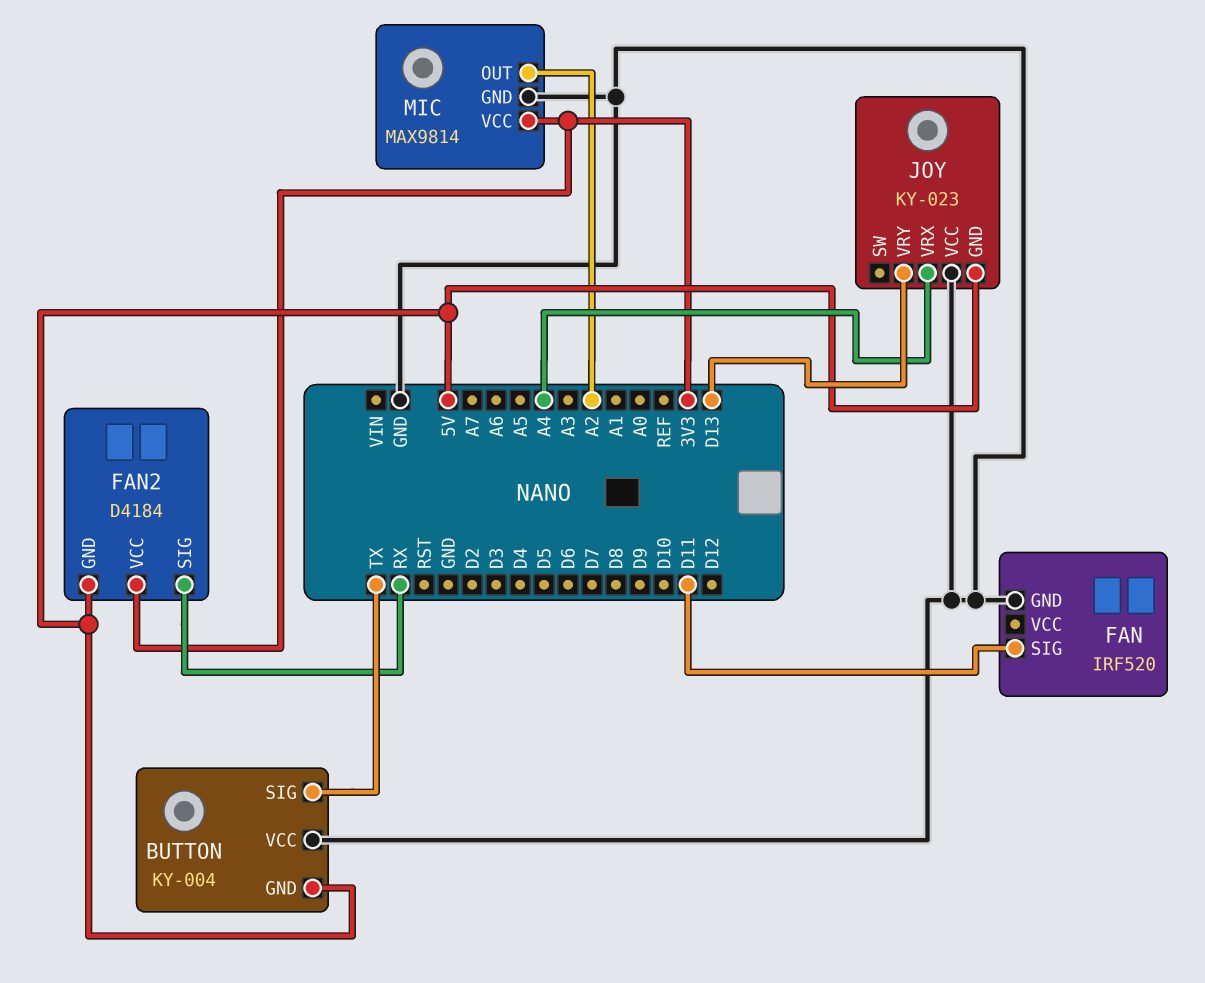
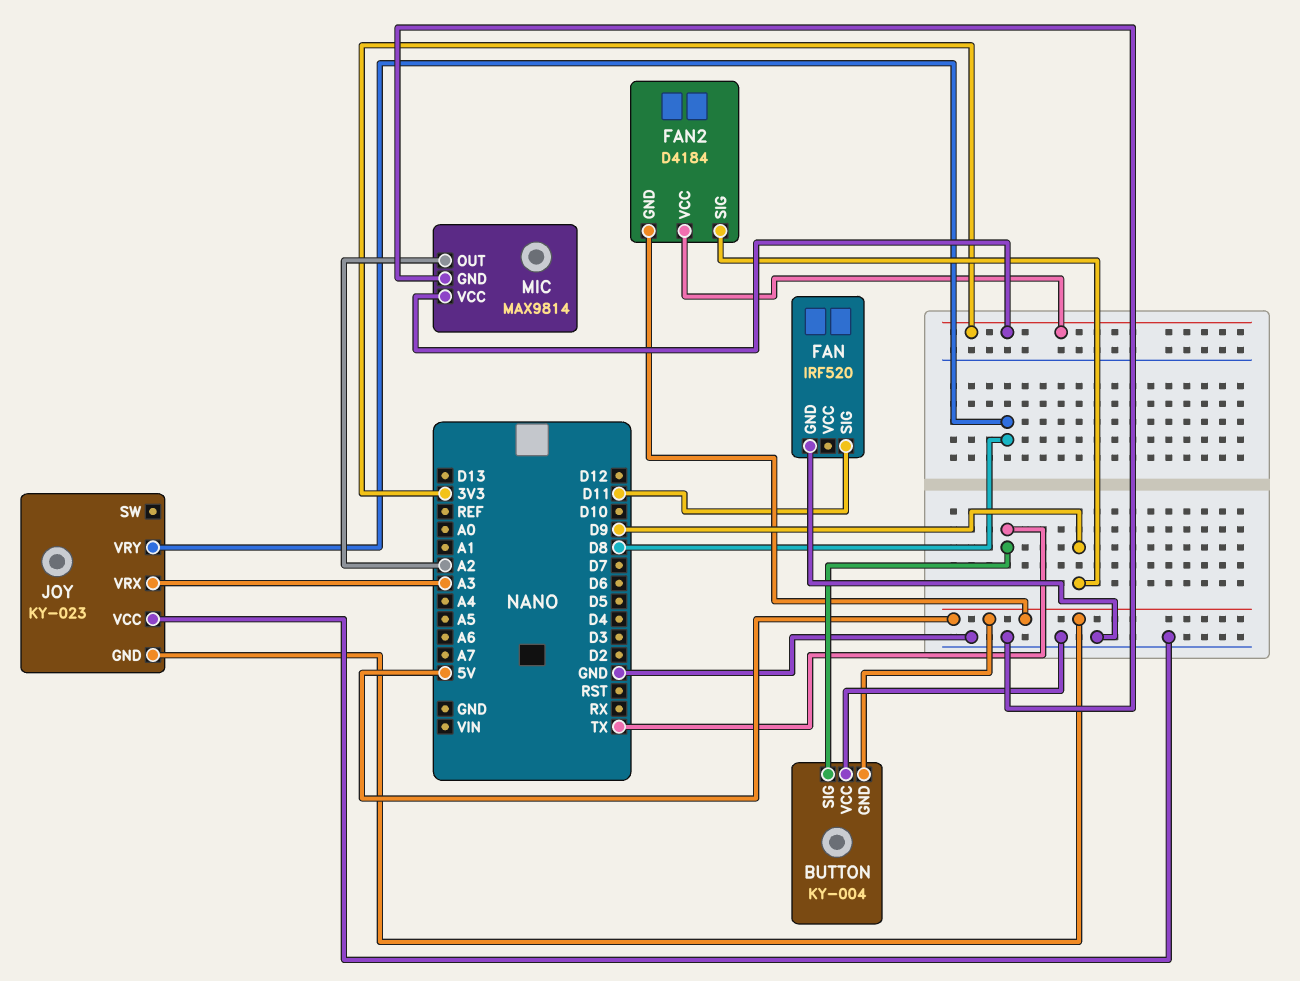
FAN2 pin SIG: RX -> D9
JOY pin VRX: A4 -> A3
JOY pin VRY: D13 -> D8

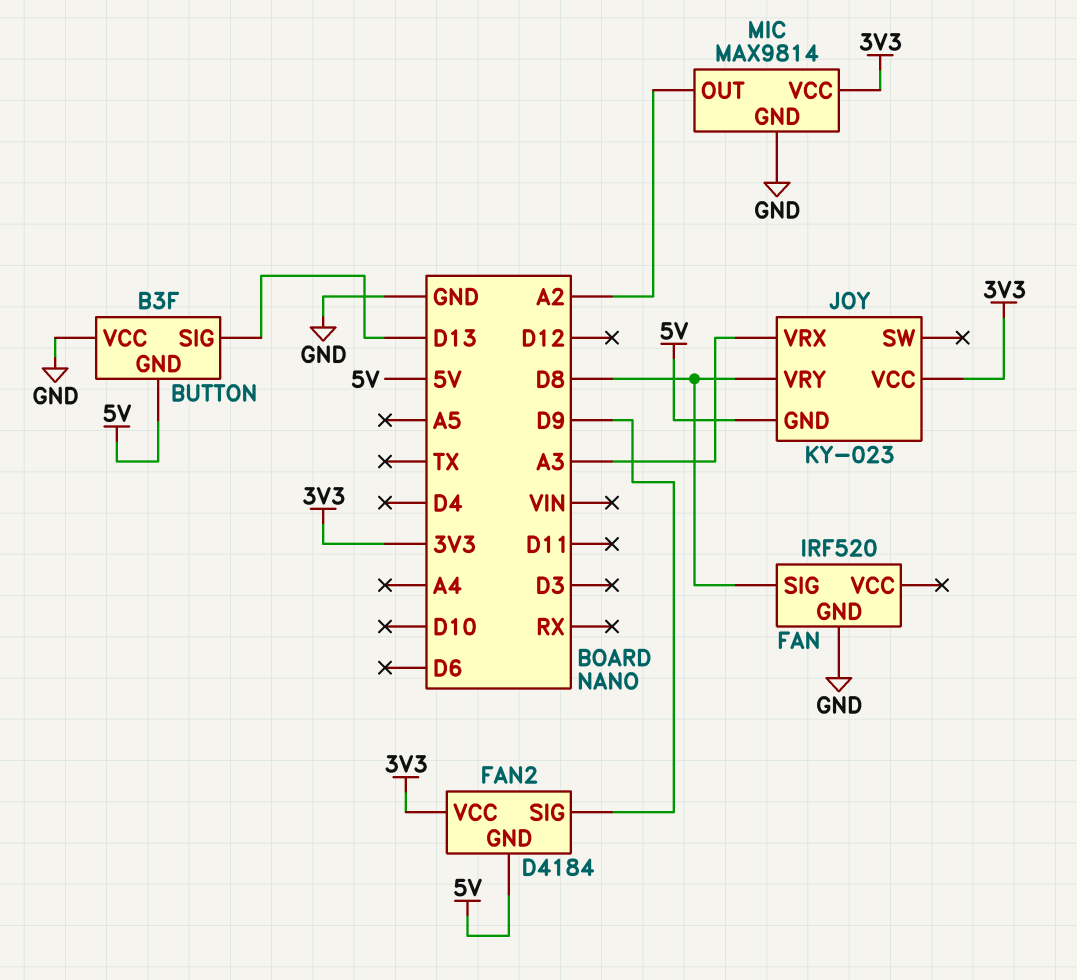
BUTTON: KY-004 -> B3F
BUTTON pin SIG: TX -> D13
FAN pin SIG: D11 -> D8
JOY pin VCC: GND -> 3V3

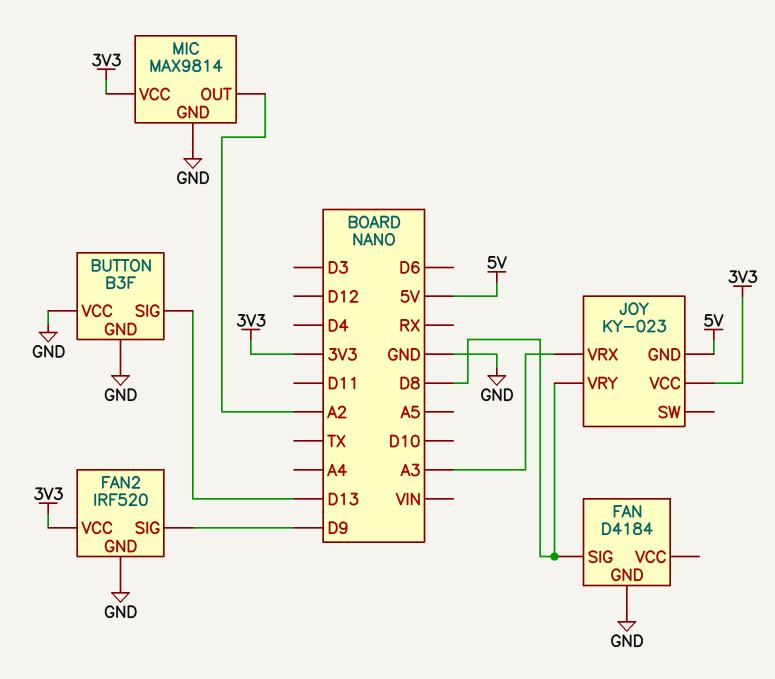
BUTTON pin GND: 5V -> GND
FAN: IRF520 -> D4184
FAN2: D4184 -> IRF520
FAN2 pin GND: 5V -> GND

